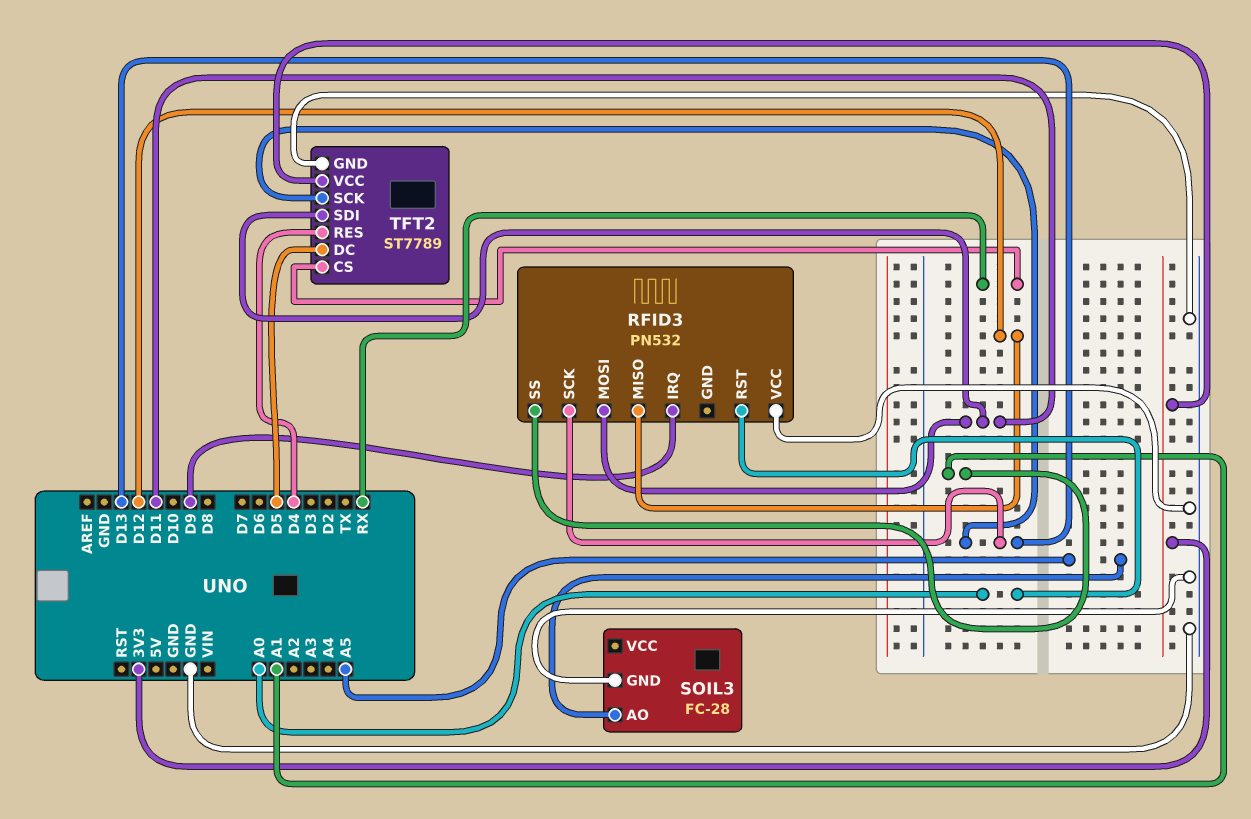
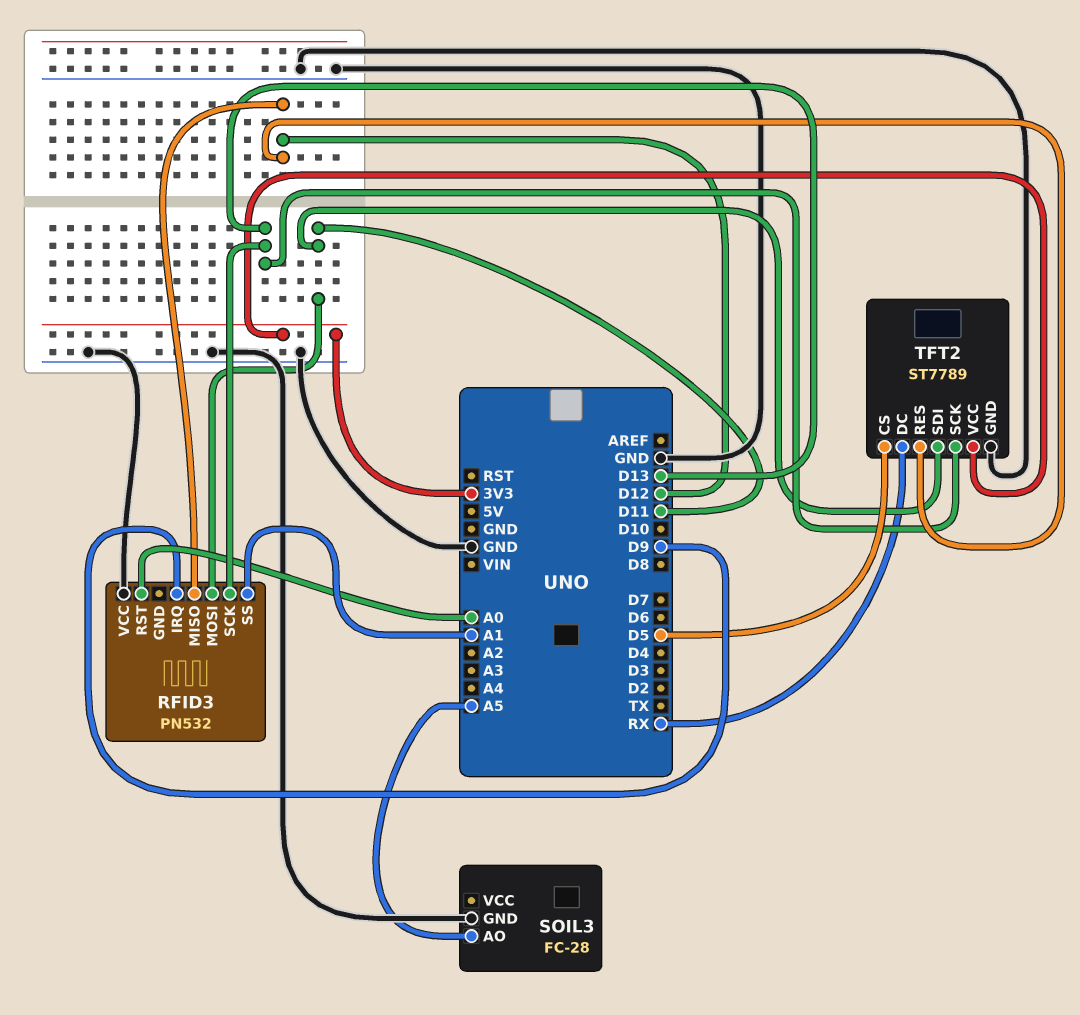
TFT2 pin CS: RX -> D5
TFT2 pin DC: D5 -> RX
TFT2 pin RES: D4 -> D12

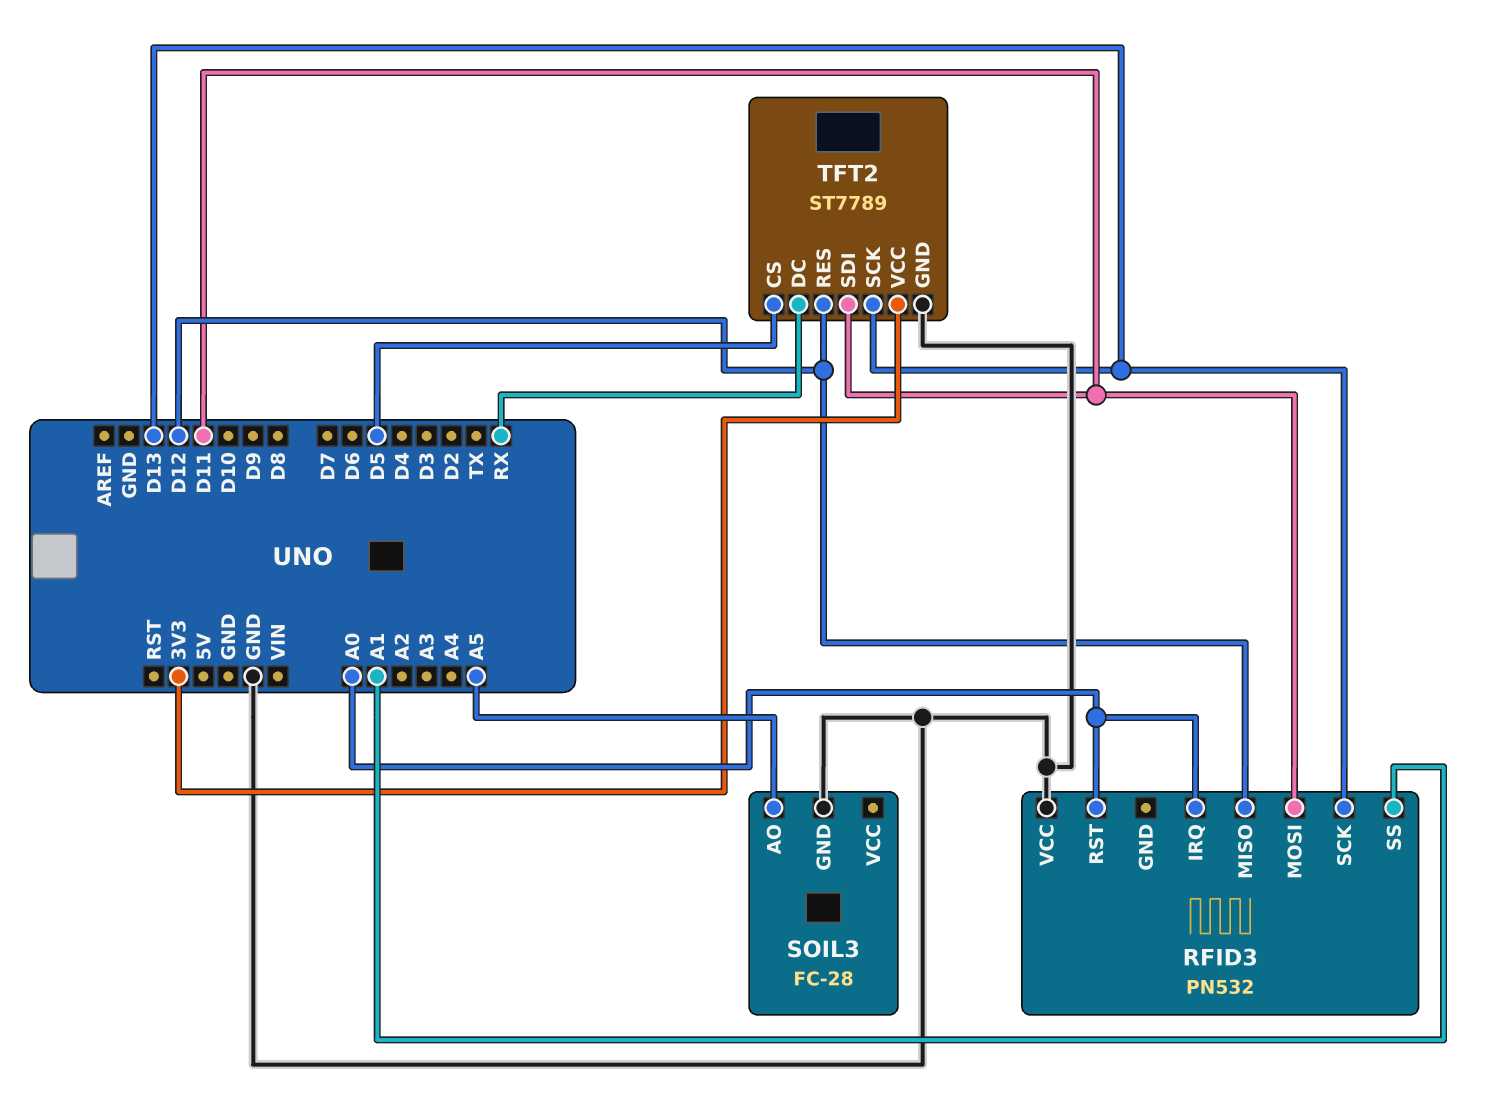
RFID3 pin IRQ: D9 -> A0

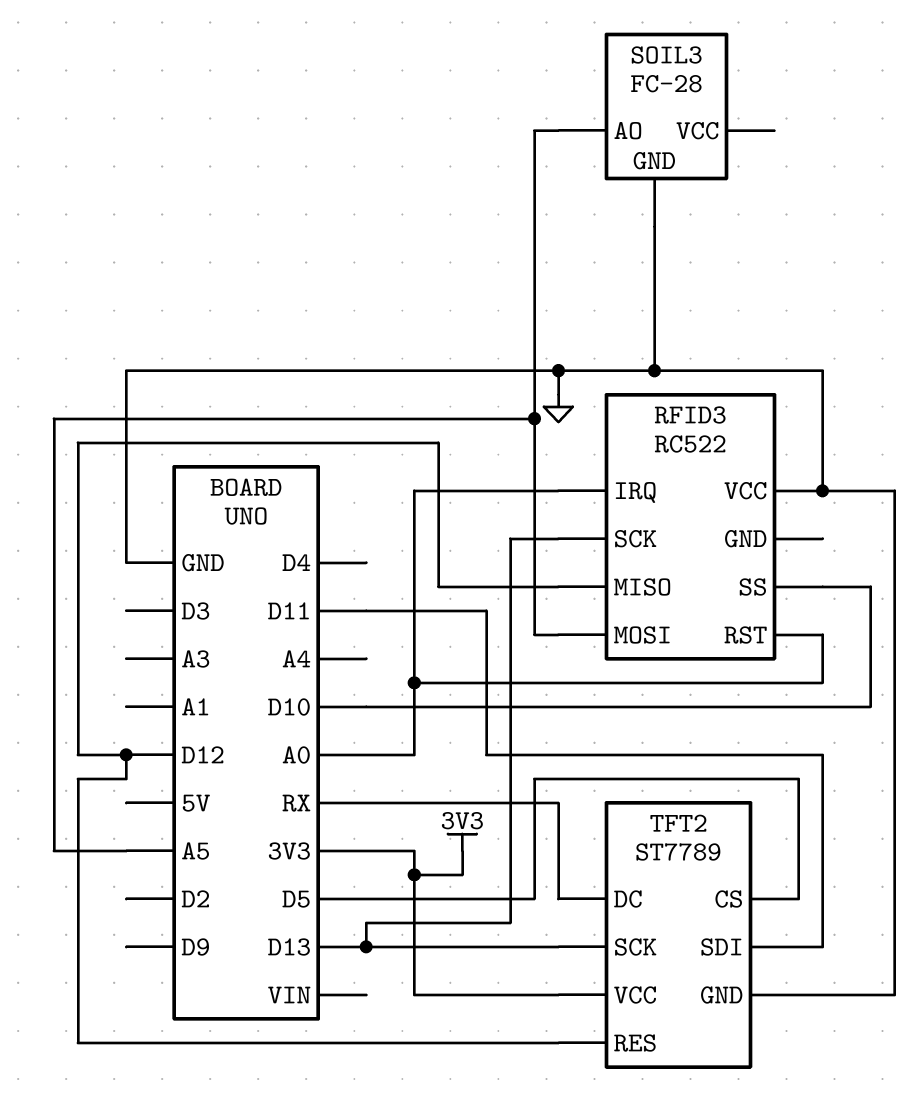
RFID3: PN532 -> RC522
RFID3 pin MOSI: D11 -> A5
RFID3 pin SS: A1 -> D10

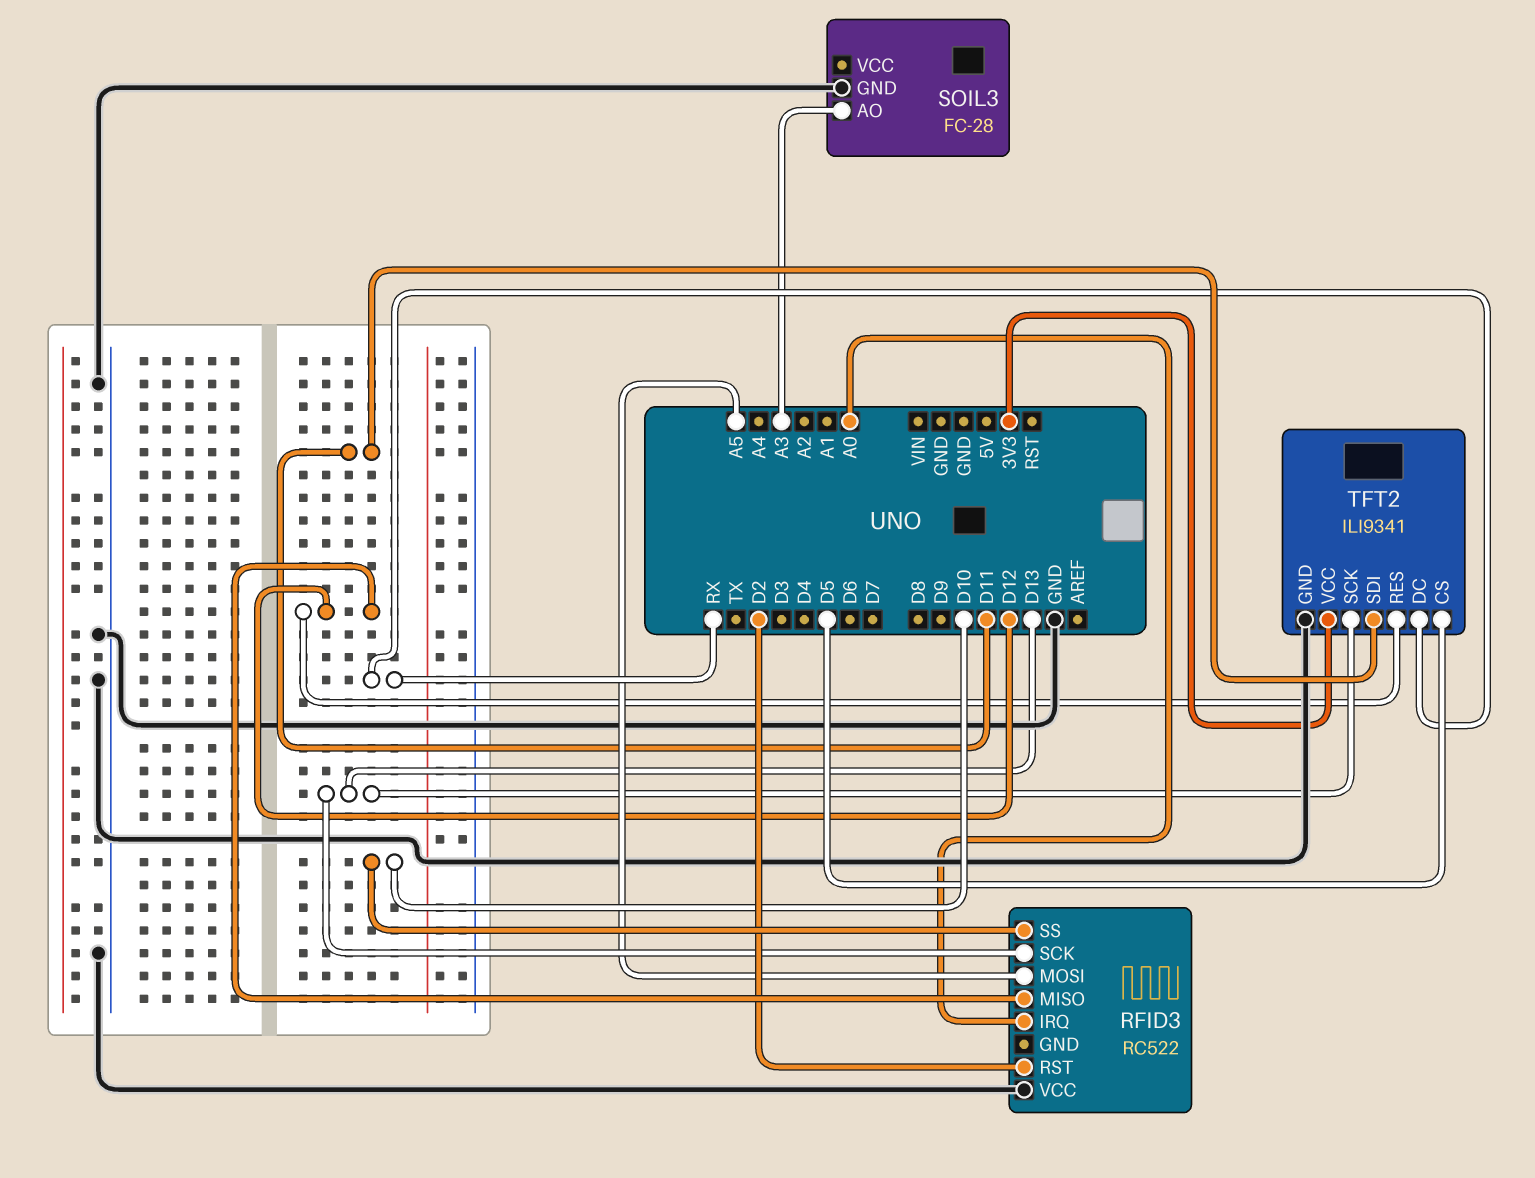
RFID3 pin RST: A0 -> D2
SOIL3 pin AO: A5 -> A3
TFT2: ST7789 -> ILI9341

